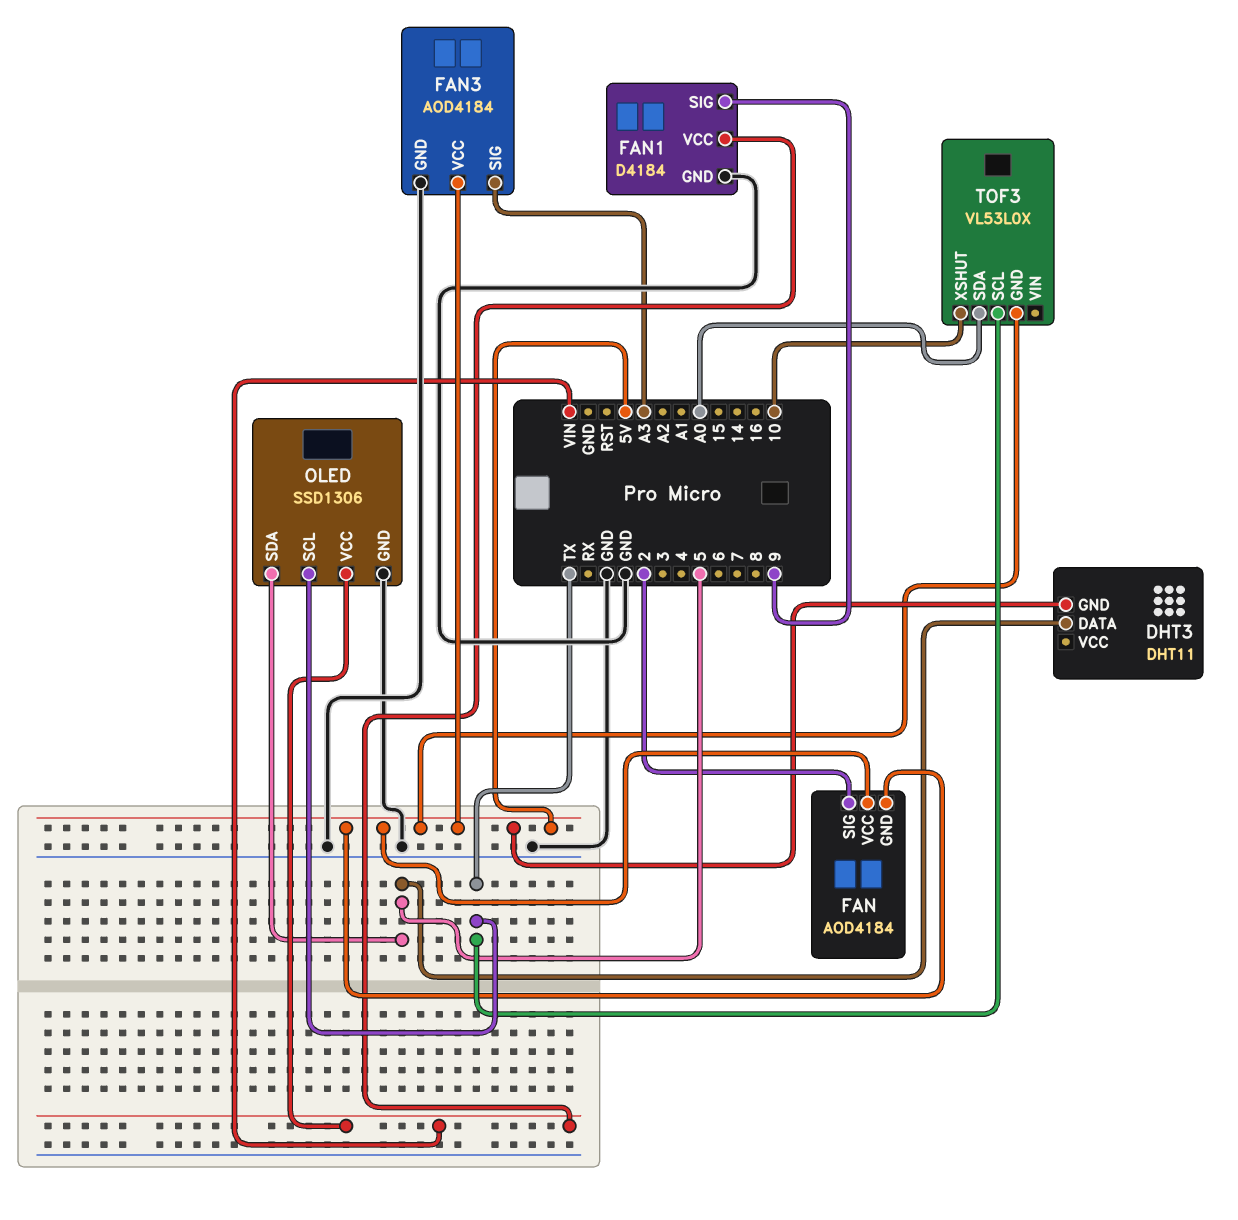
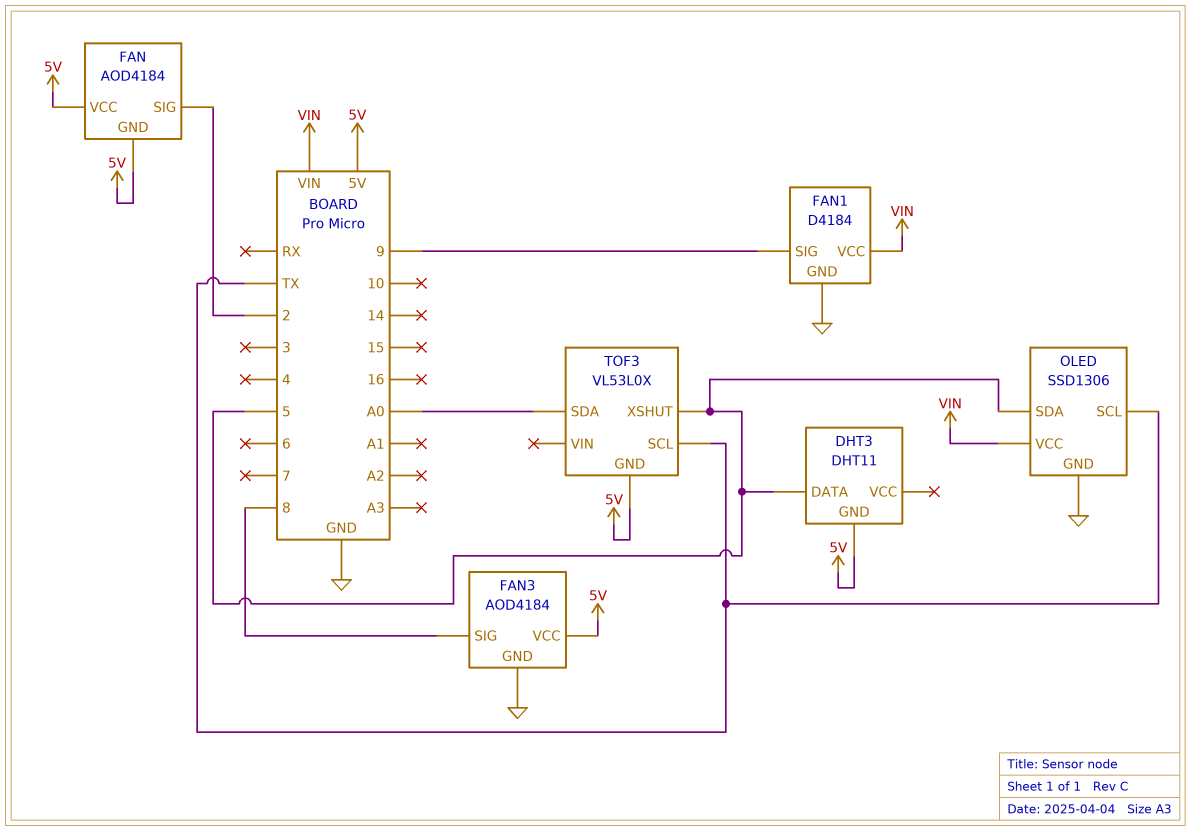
FAN3 pin SIG: A3 -> 8
TOF3 pin XSHUT: 10 -> 5

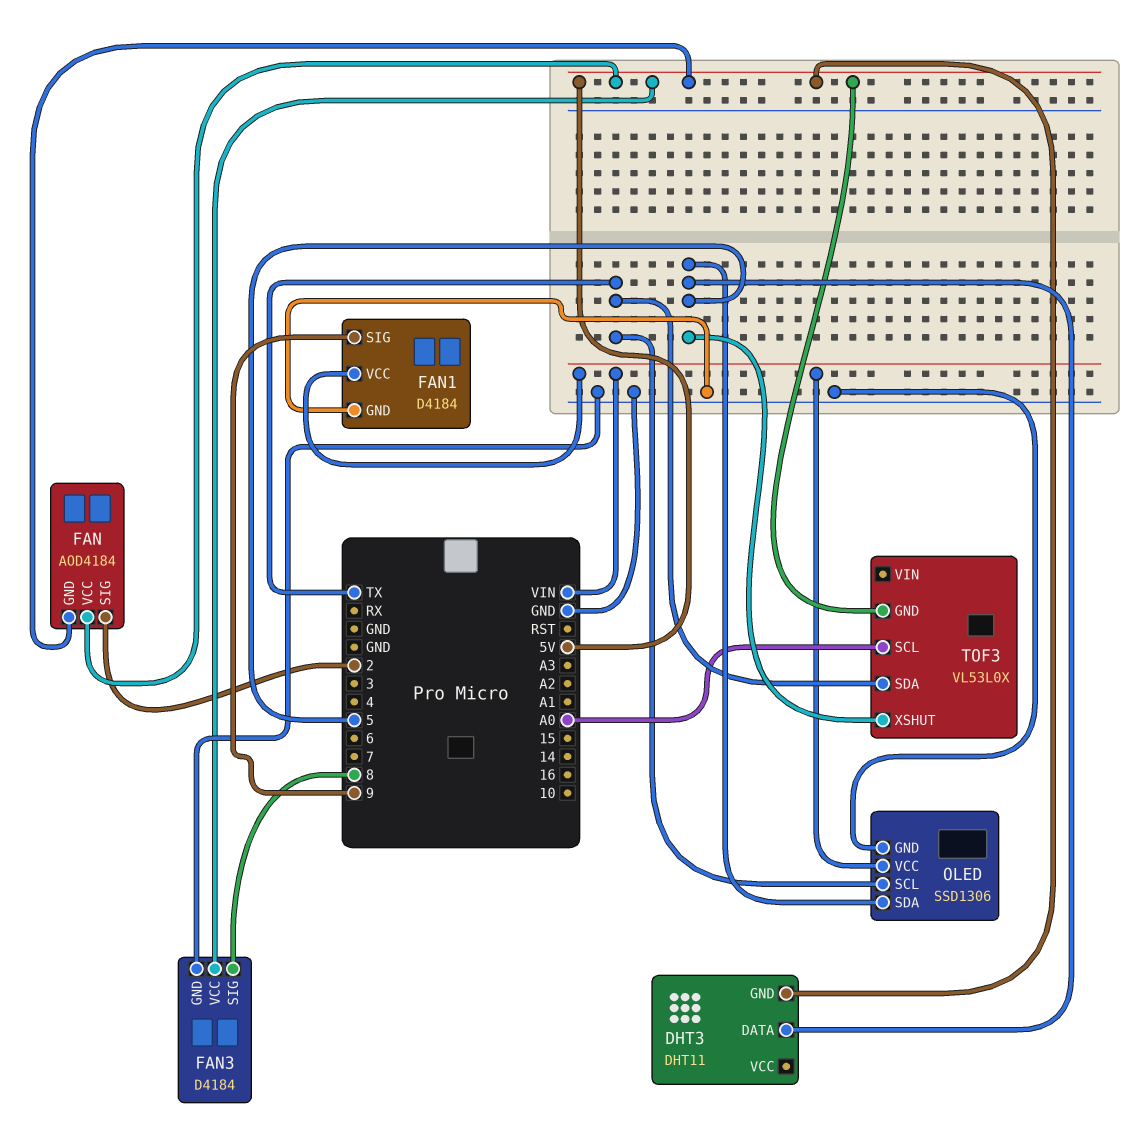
FAN3: AOD4184 -> D4184
TOF3 pin SCL: TX -> A0
TOF3 pin SDA: A0 -> TX

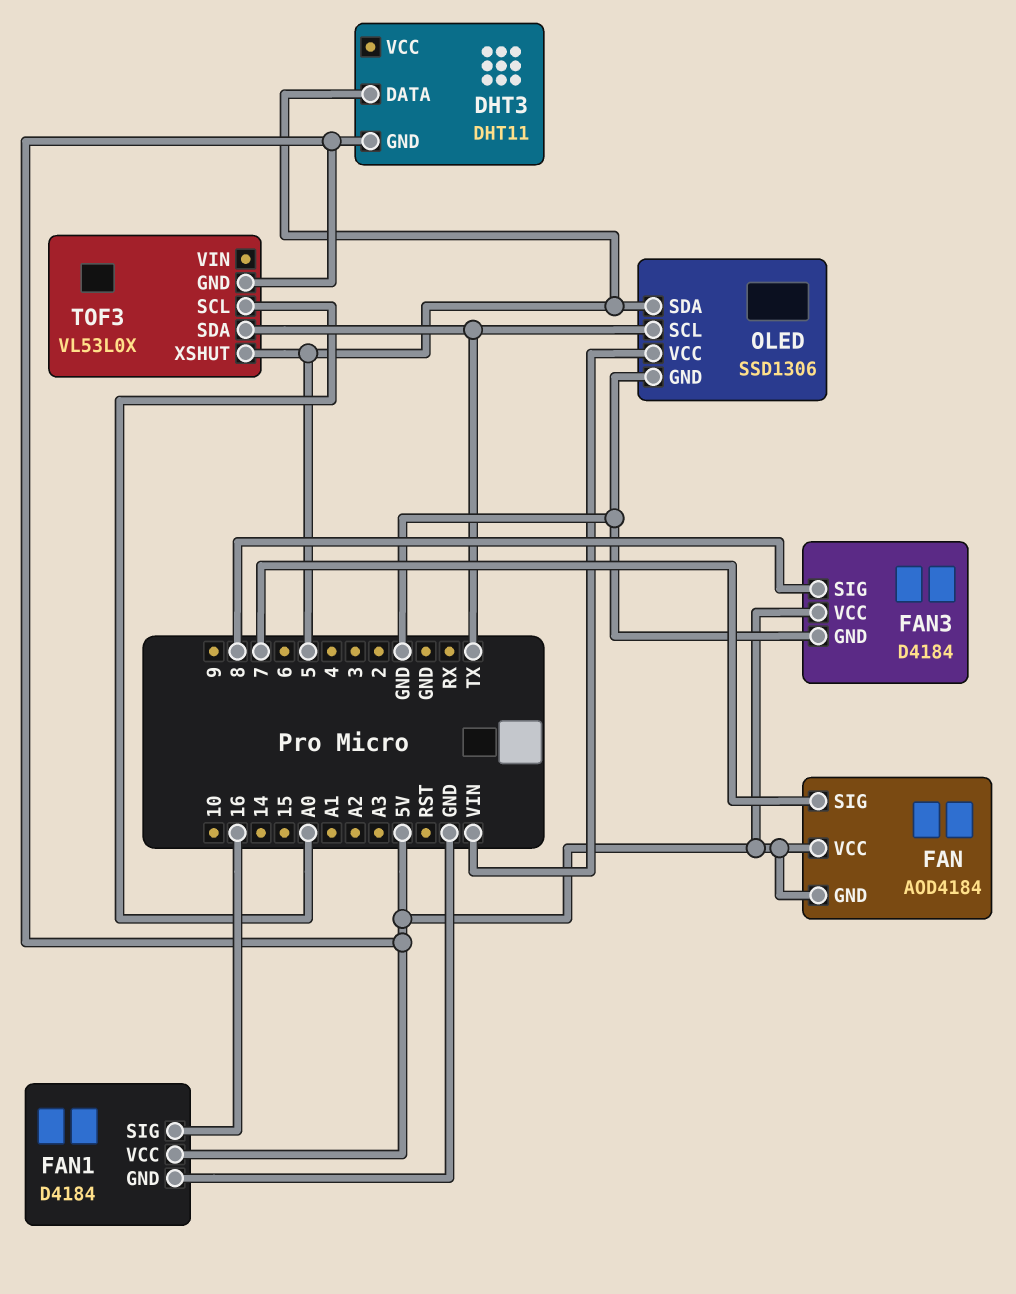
FAN pin SIG: 2 -> 7
FAN1 pin SIG: 9 -> 16
FAN1 pin VCC: VIN -> 5V

